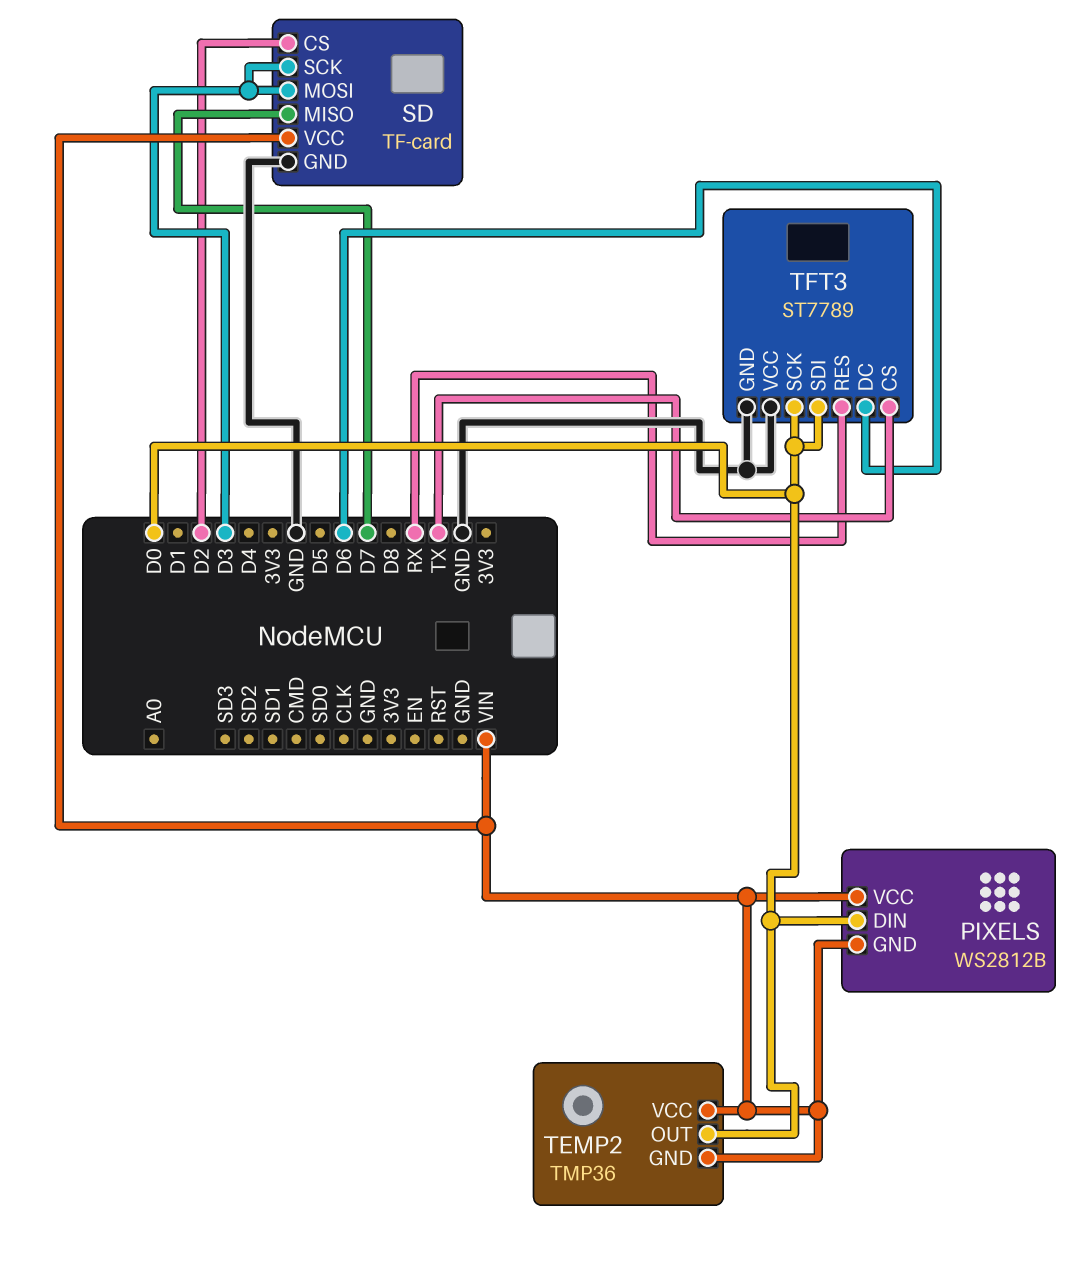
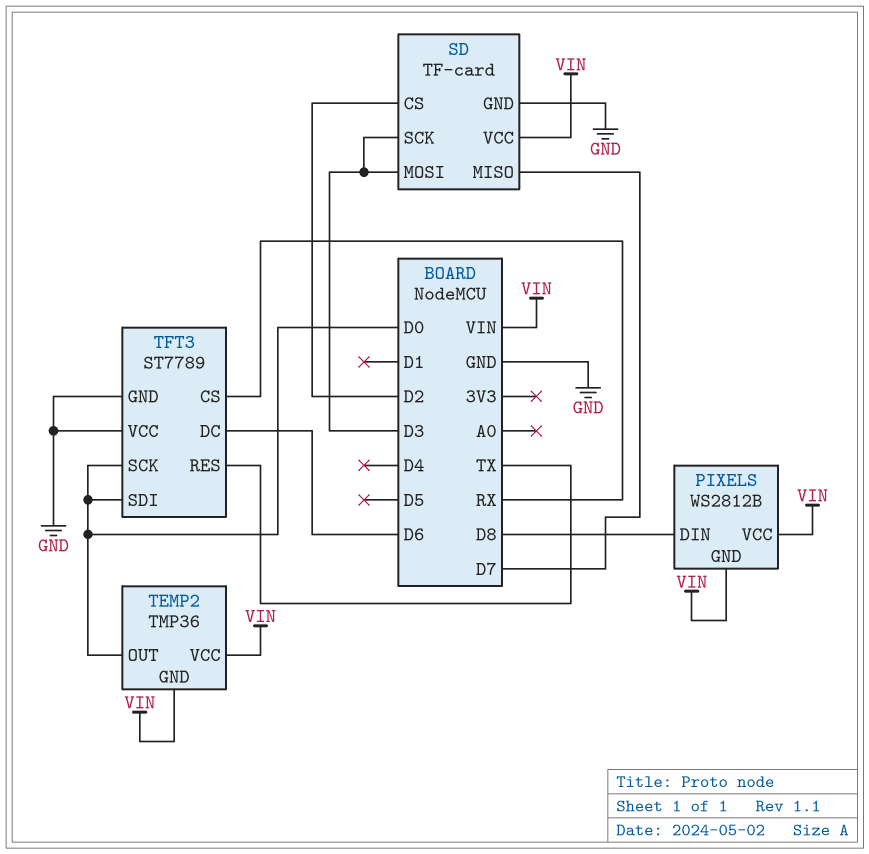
PIXELS pin DIN: D0 -> D8
TFT3 pin CS: TX -> RX
TFT3 pin RES: RX -> TX

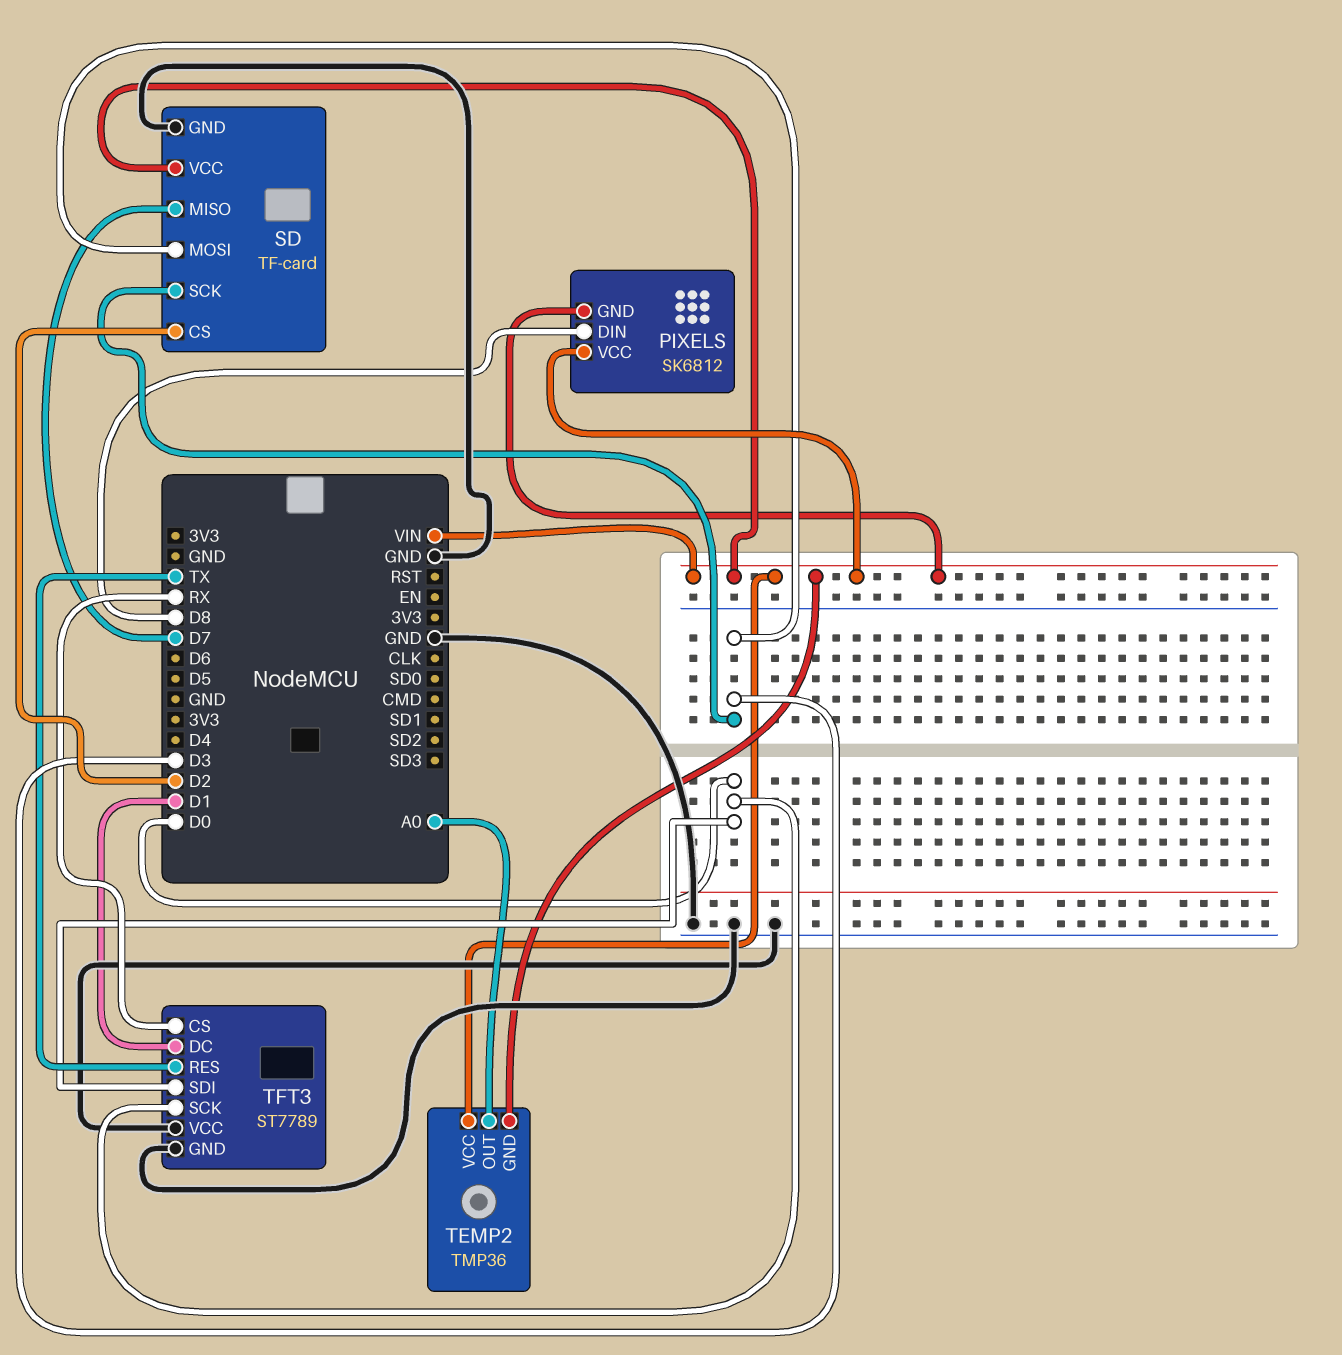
PIXELS: WS2812B -> SK6812
TEMP2 pin OUT: D0 -> A0
TFT3 pin DC: D6 -> D1

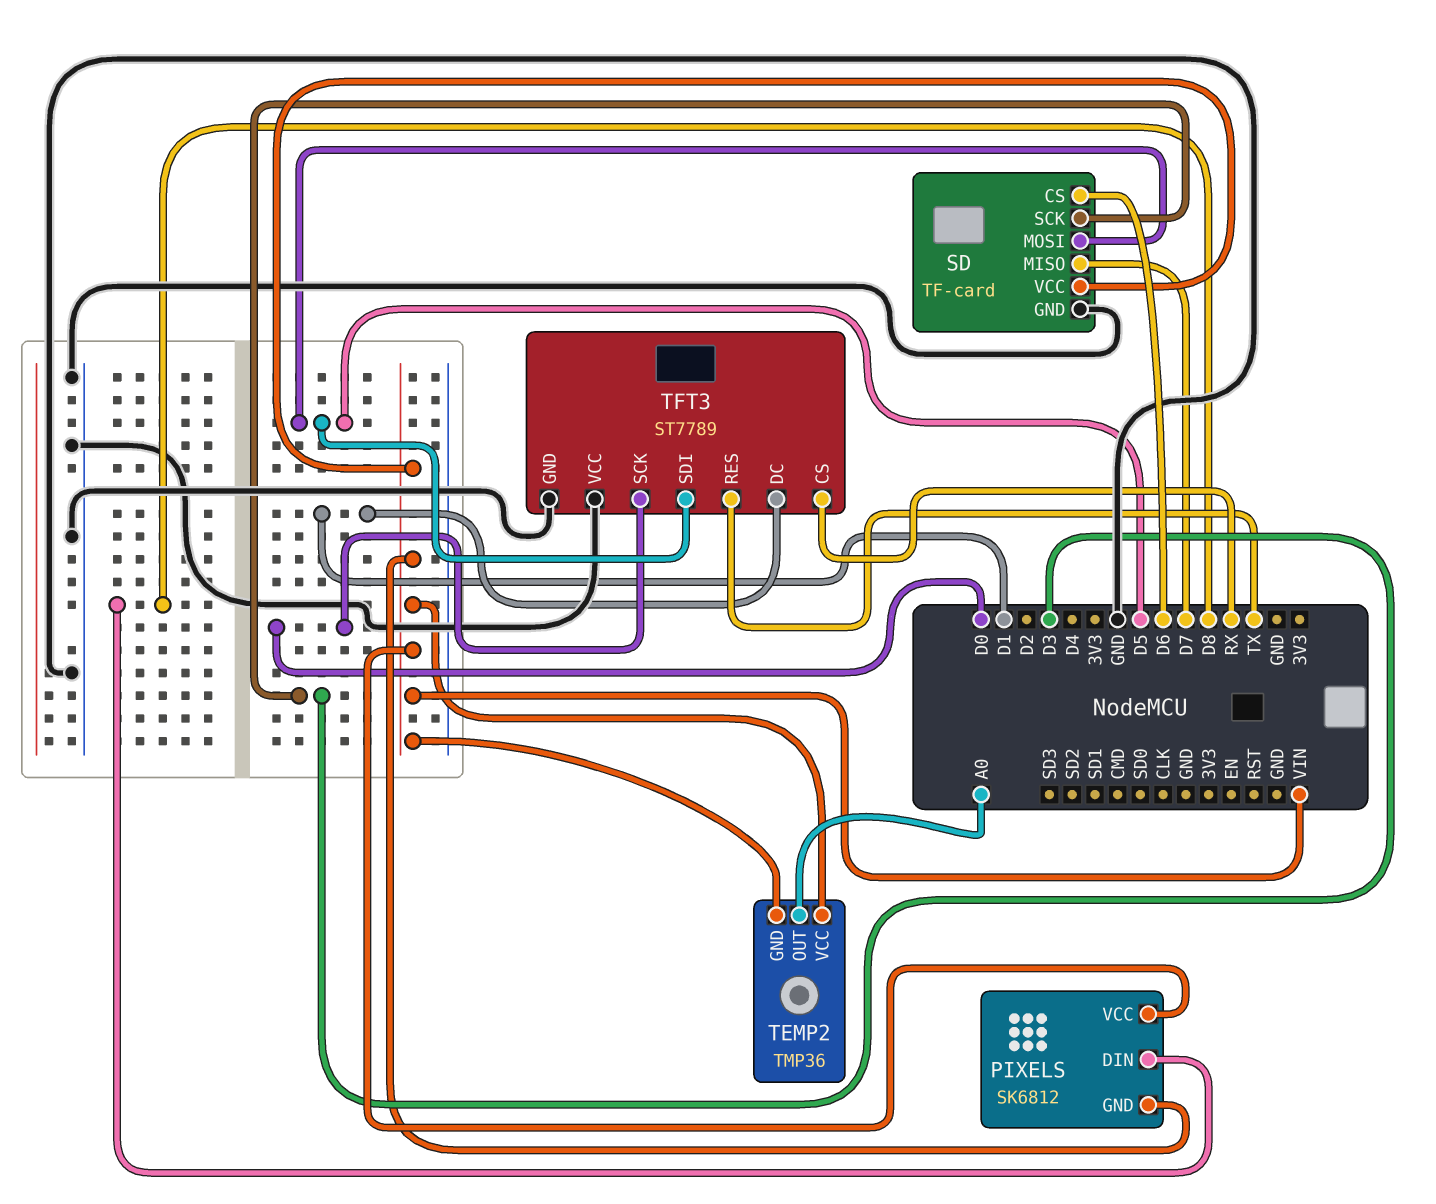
SD pin CS: D2 -> D6
SD pin MOSI: D3 -> D5
TFT3 pin SDI: D0 -> D5

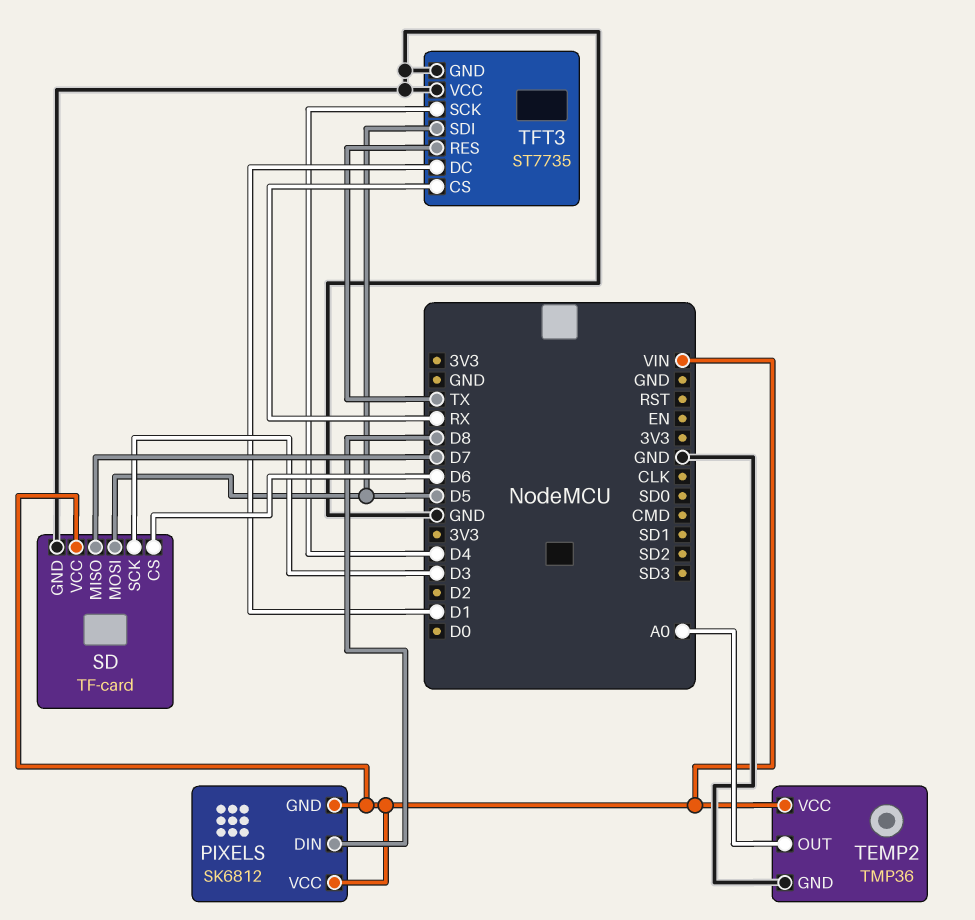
TEMP2 pin GND: VIN -> GND
TFT3: ST7789 -> ST7735
TFT3 pin SCK: D0 -> D4

